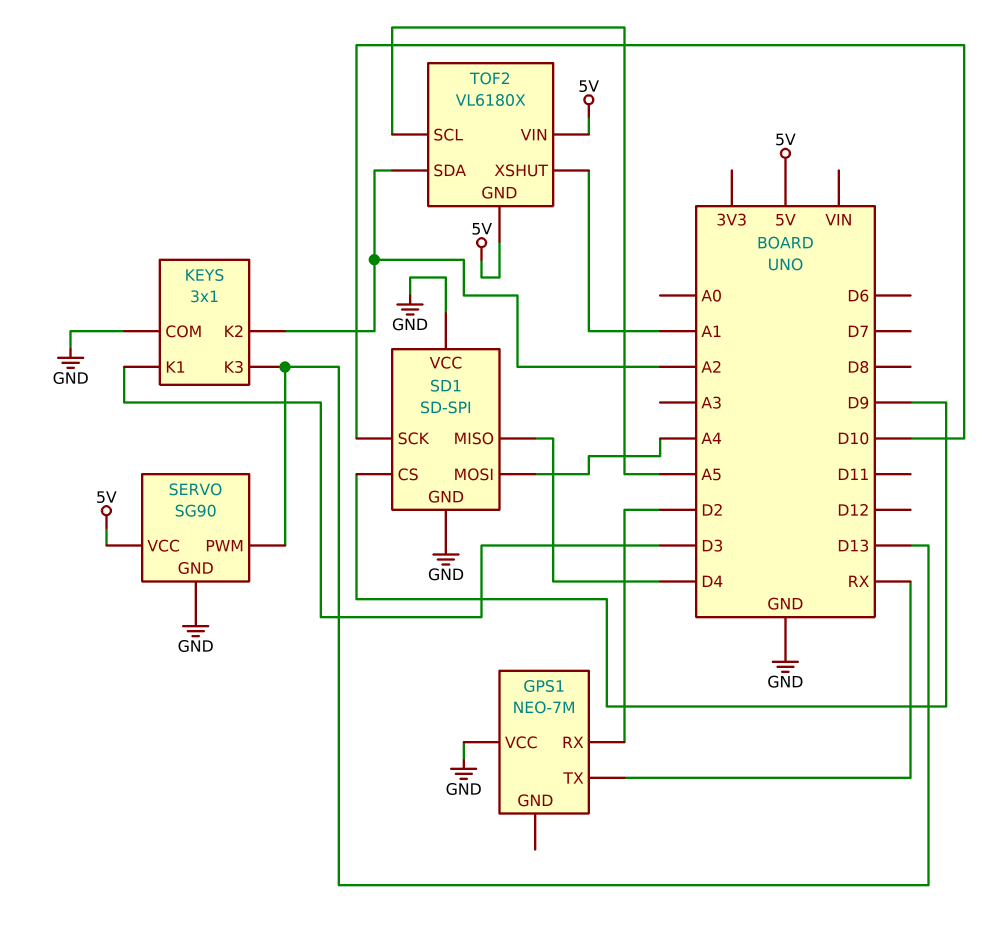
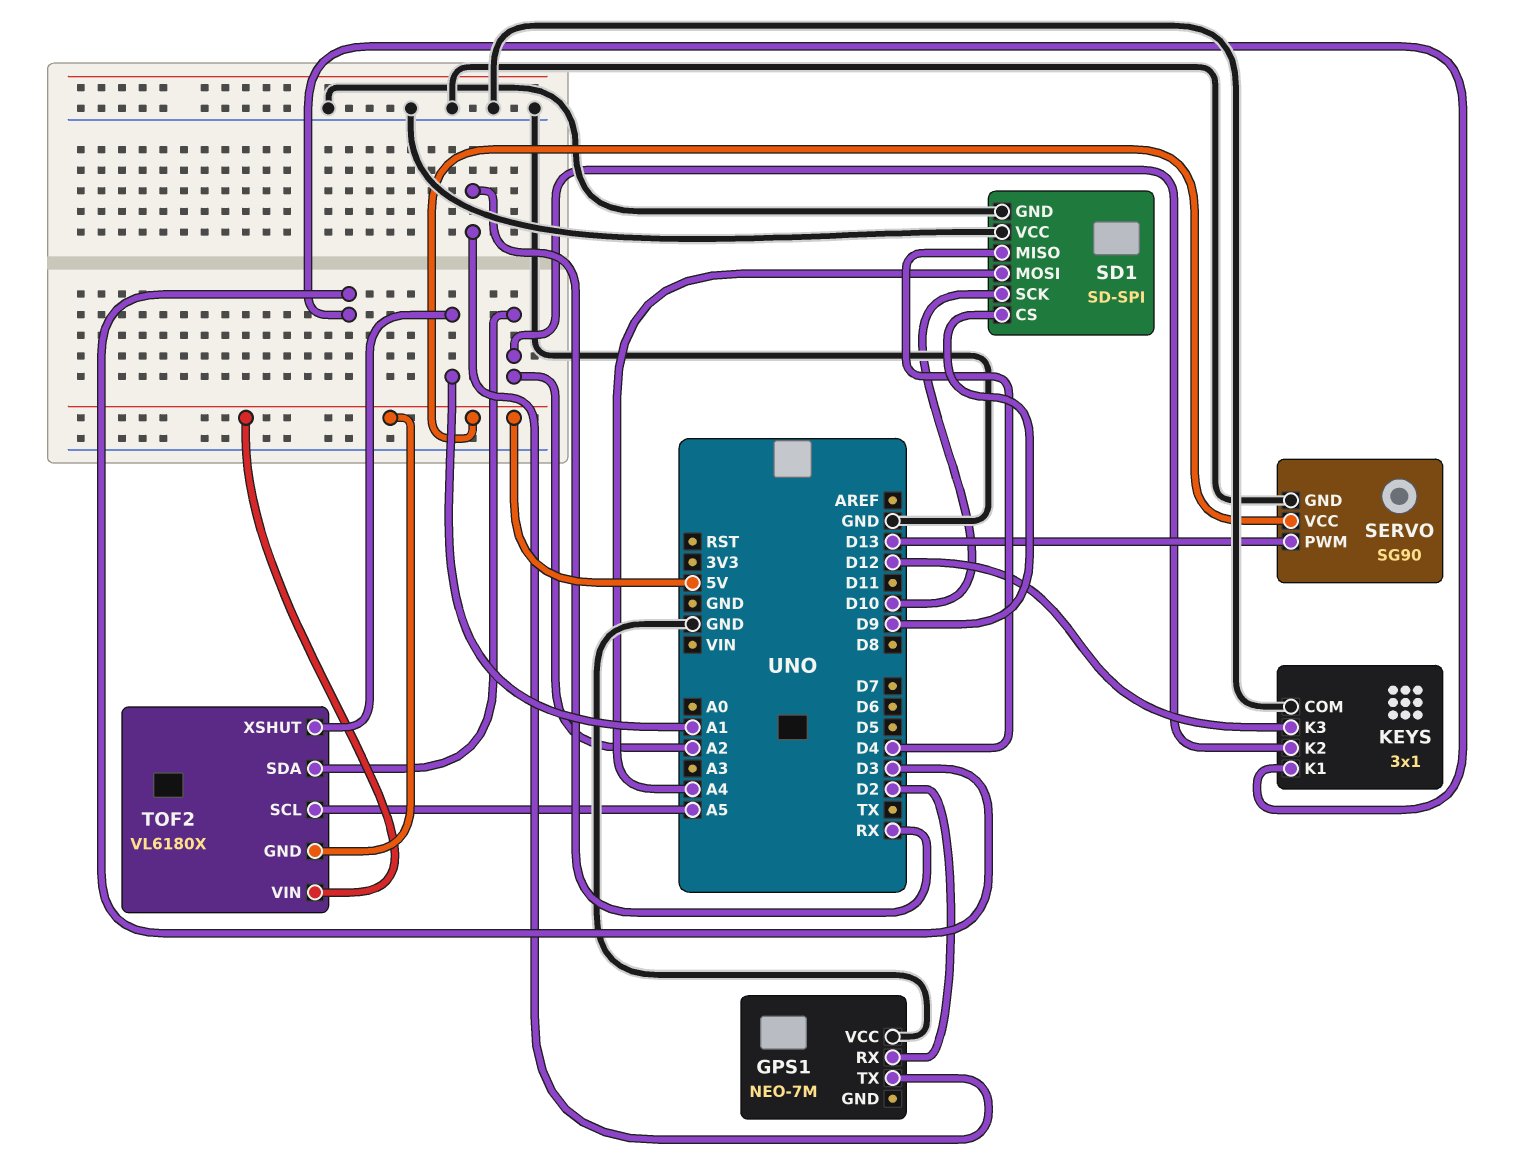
KEYS pin K3: D13 -> D12

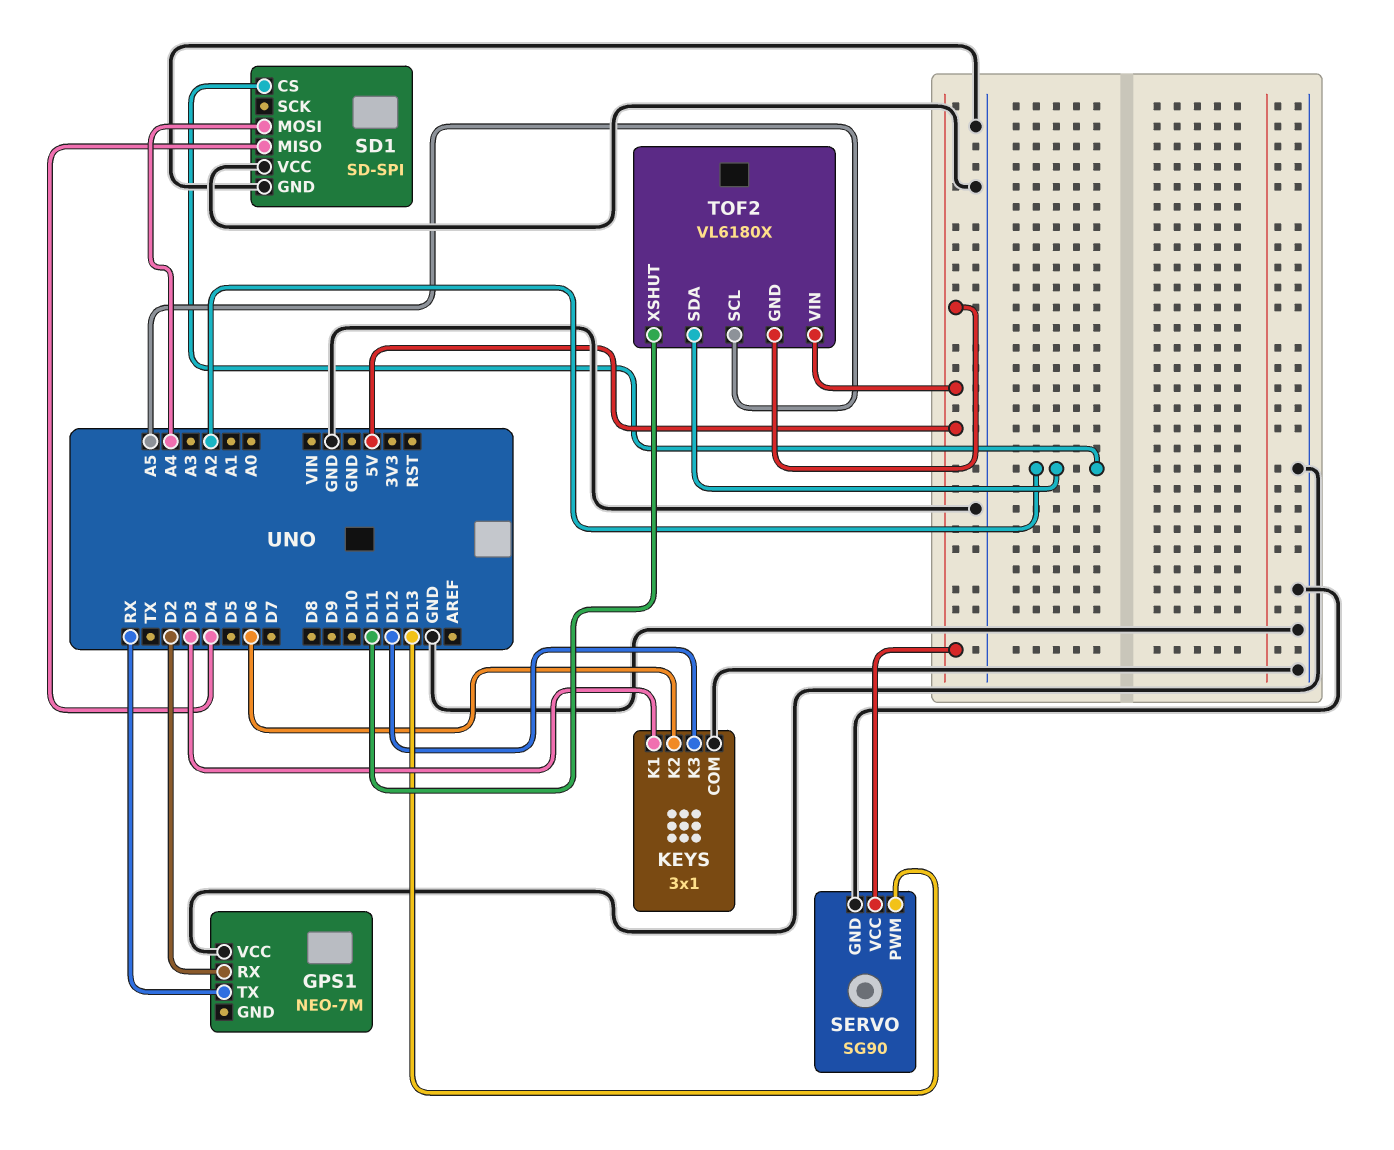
KEYS pin K2: A2 -> D6
SD1 pin CS: D9 -> A2
SD1 pin SCK: D10 -> none
TOF2 pin XSHUT: A1 -> D11

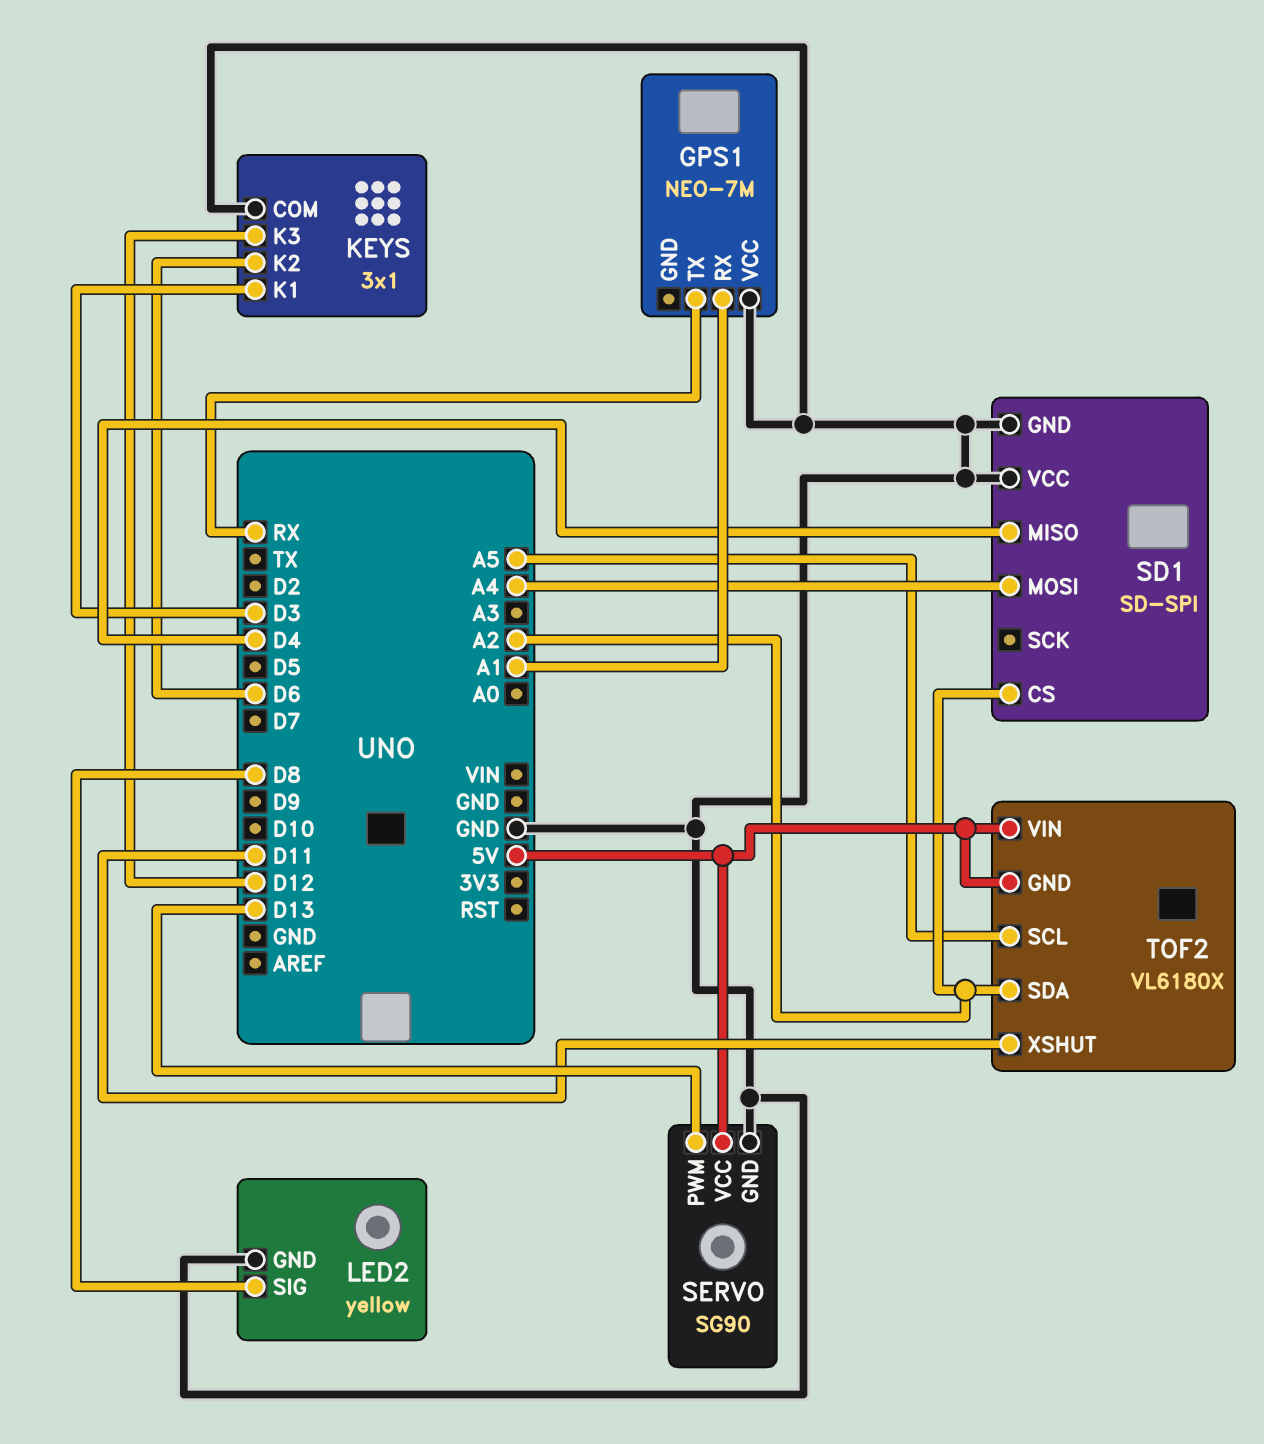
GPS1 pin RX: D2 -> A1
LED2: none -> yellow
LED2 pin GND: none -> GND
LED2 pin SIG: none -> D8

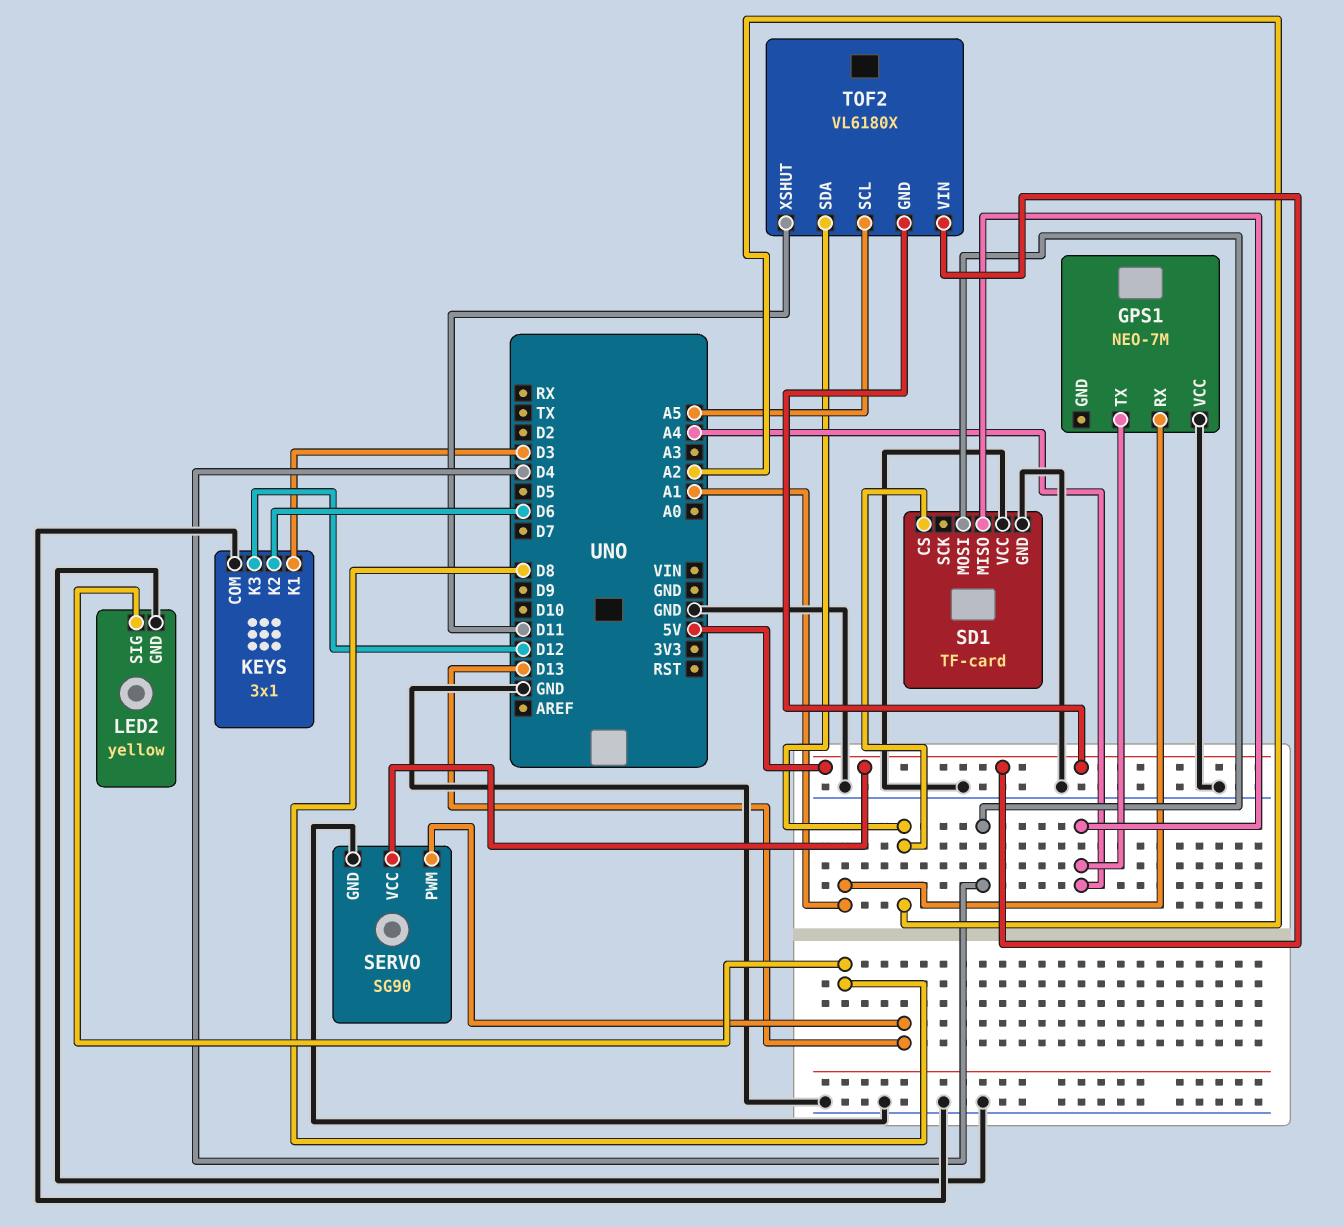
GPS1 pin TX: RX -> A4
SD1: SD-SPI -> TF-card
SD1 pin MISO: D4 -> A4
SD1 pin MOSI: A4 -> D4

